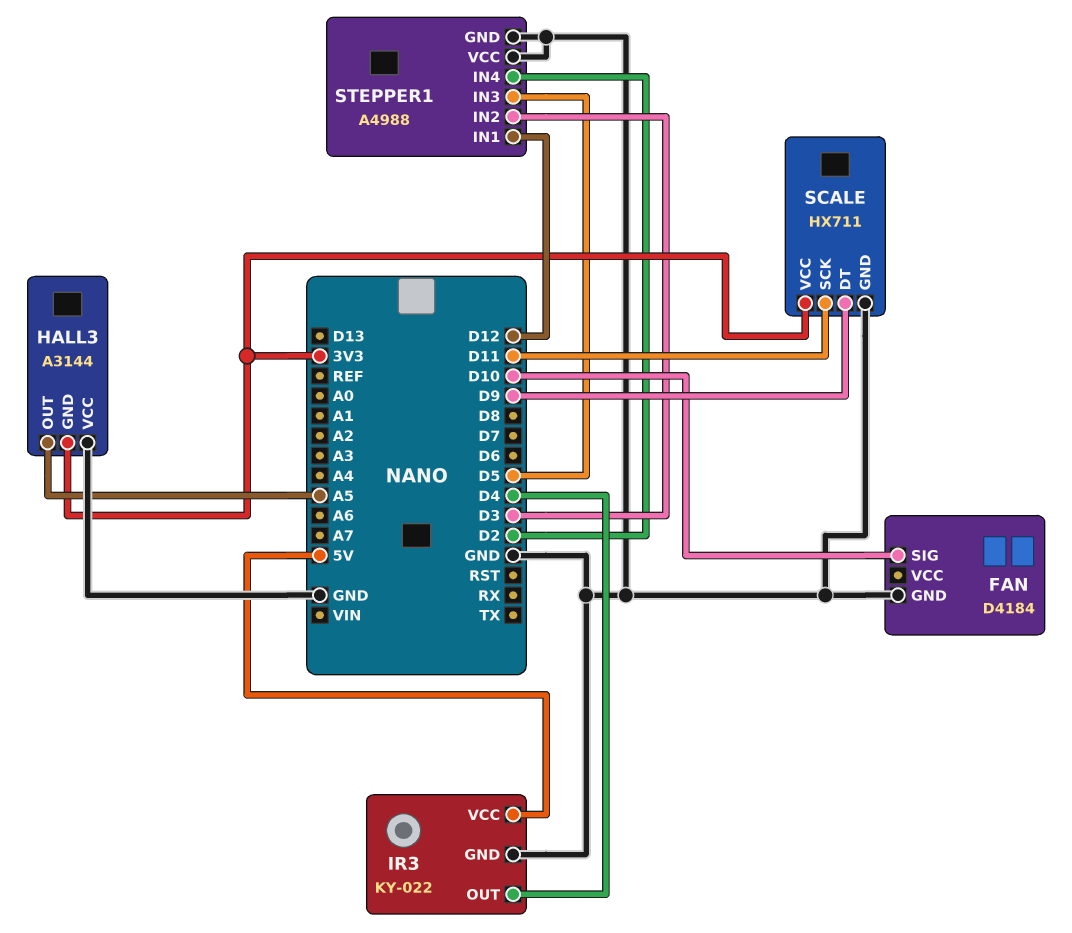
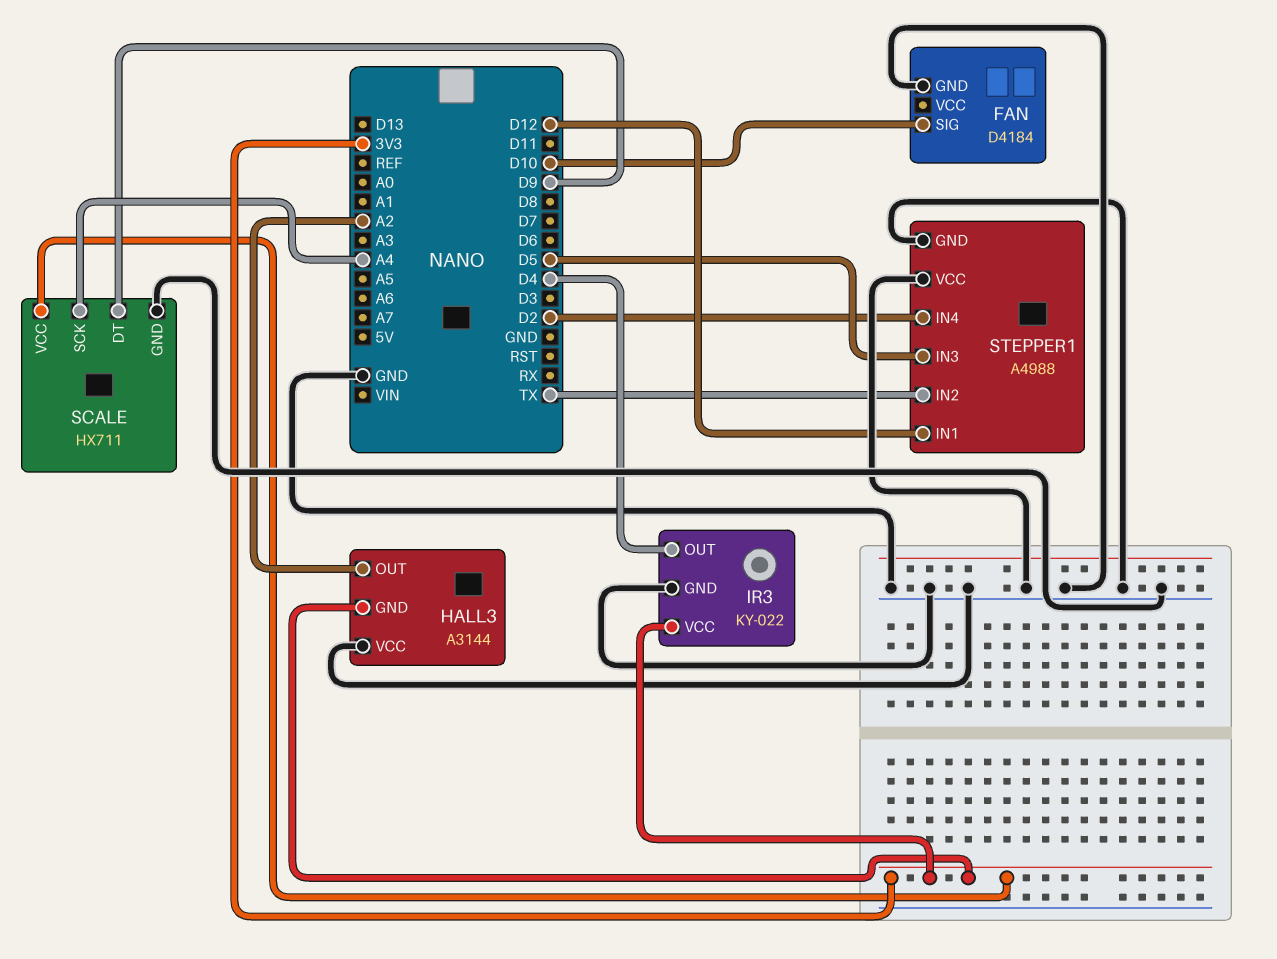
HALL3 pin OUT: A5 -> A2
IR3 pin VCC: 5V -> 3V3
SCALE pin SCK: D11 -> A4
STEPPER1 pin IN2: D3 -> TX

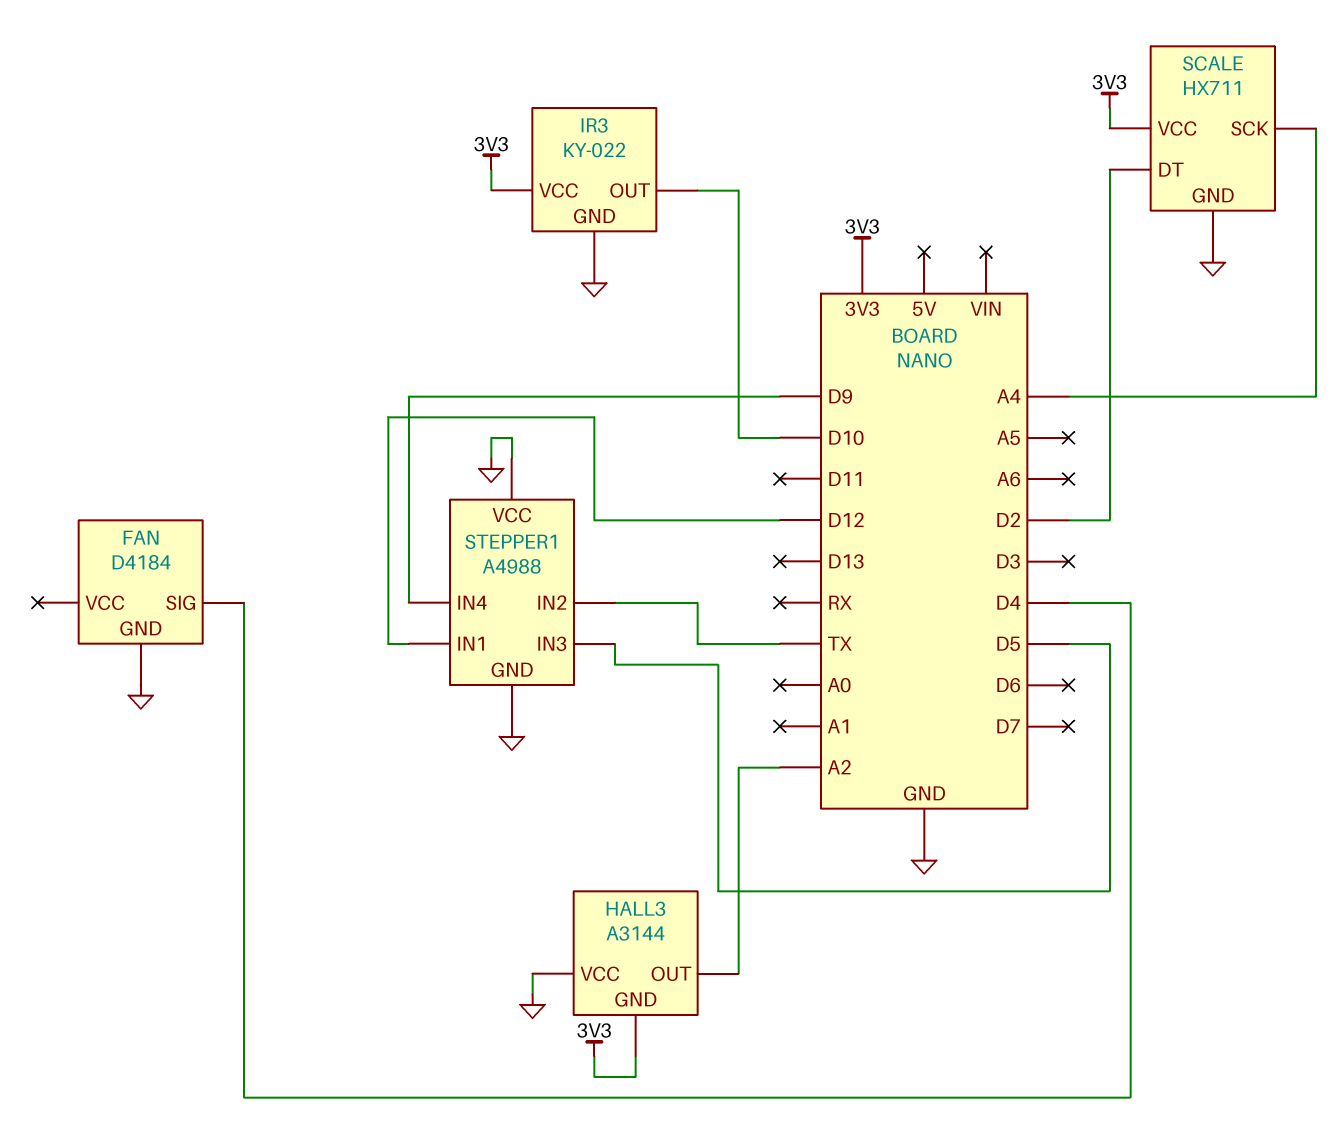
FAN pin SIG: D10 -> D4
IR3 pin OUT: D4 -> D10
SCALE pin DT: D9 -> D2
STEPPER1 pin IN4: D2 -> D9

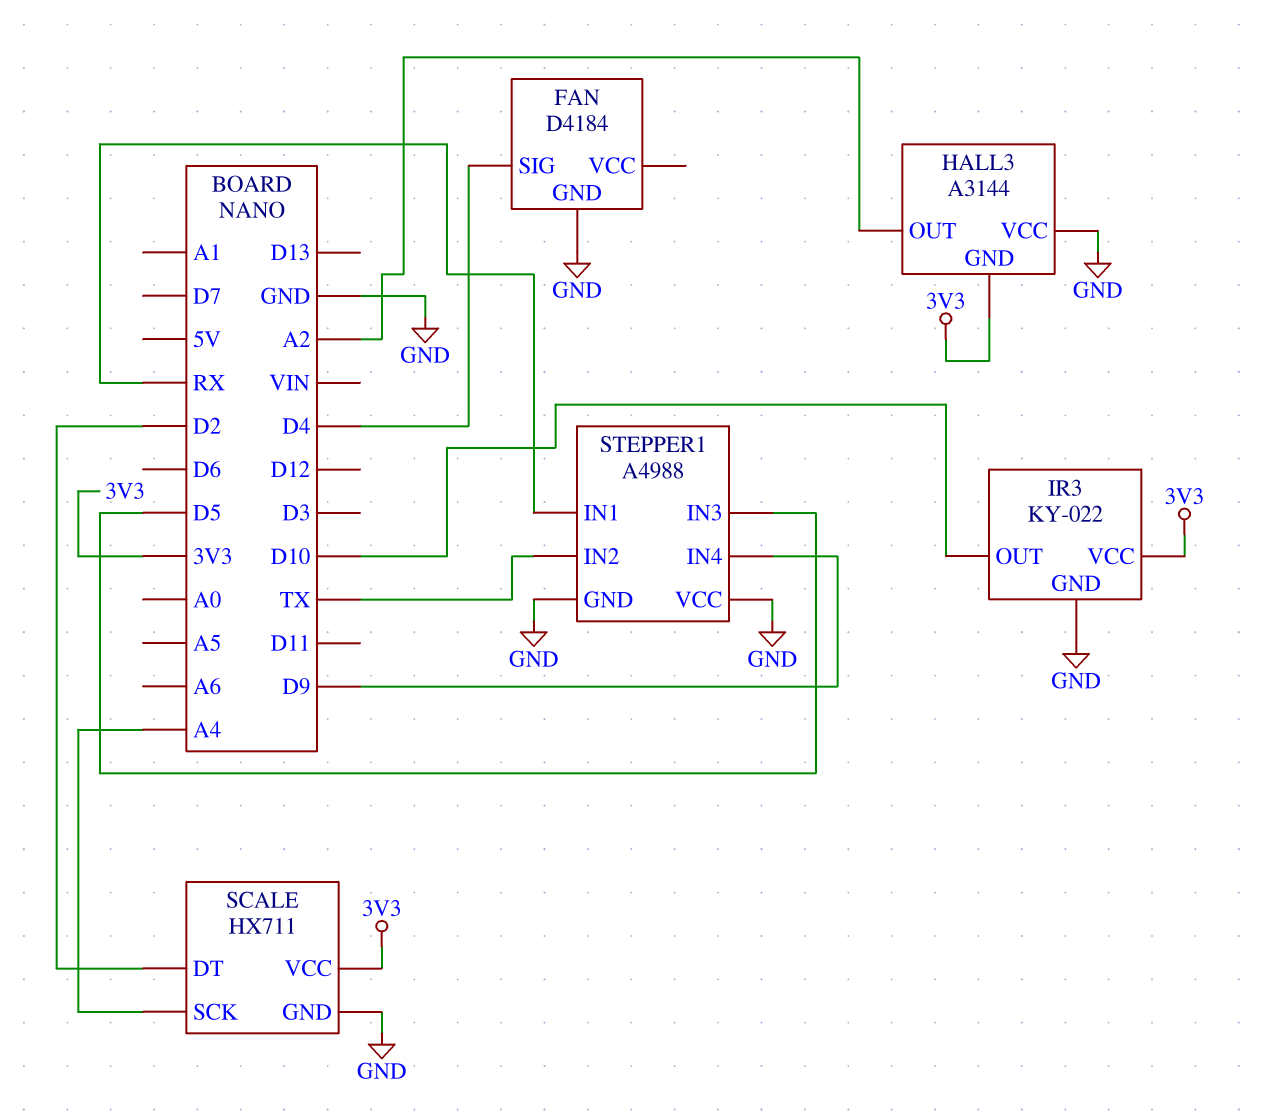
STEPPER1 pin IN1: D12 -> RX

